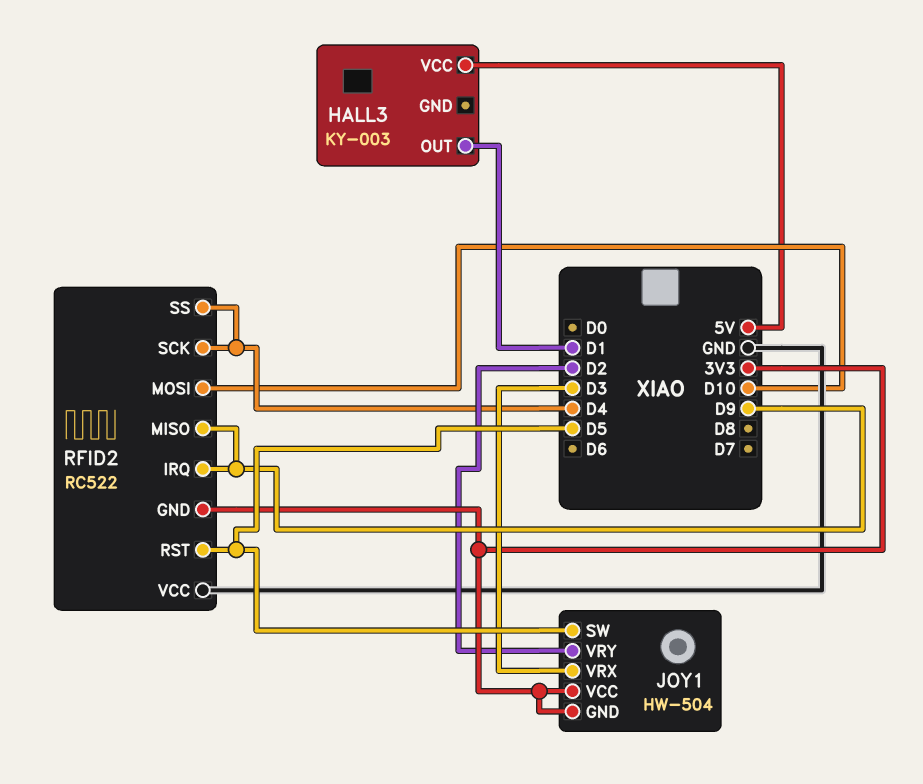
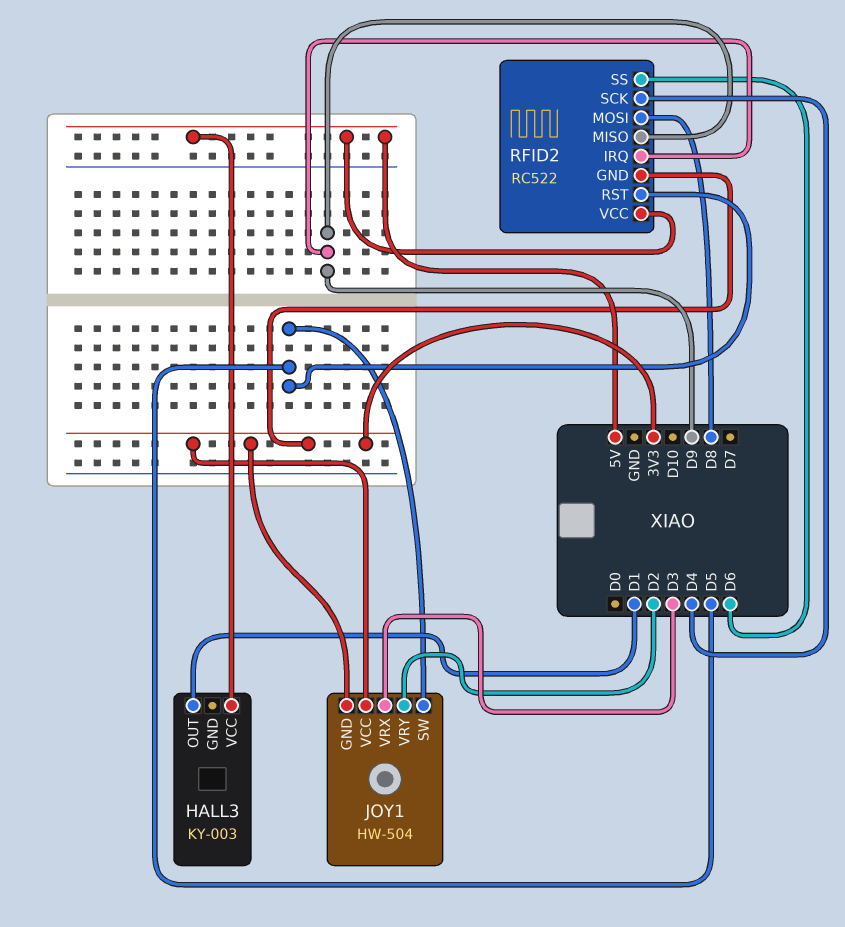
RFID2 pin MOSI: D10 -> D8
RFID2 pin SS: D4 -> D6
RFID2 pin VCC: GND -> 5V

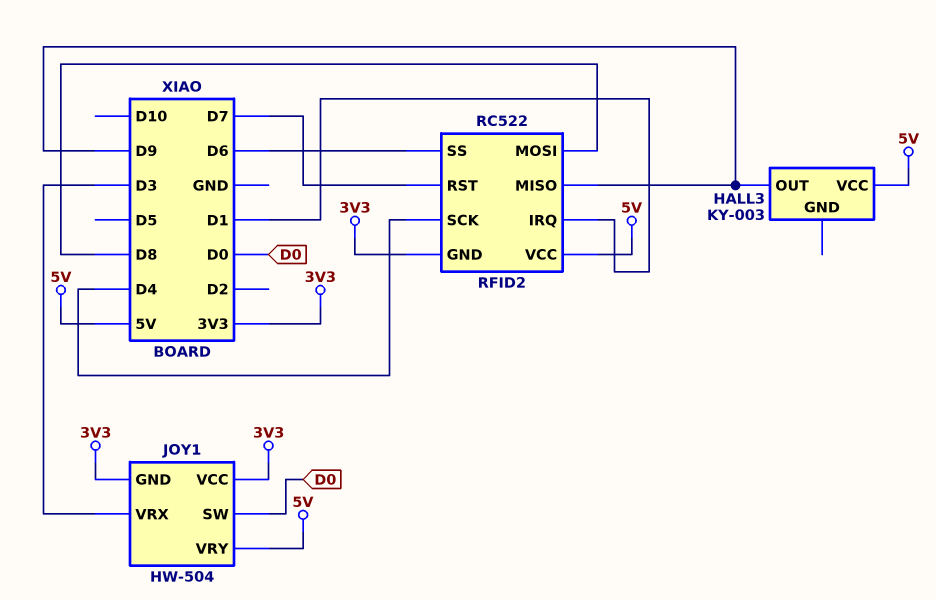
HALL3 pin OUT: D1 -> D9
JOY1 pin SW: D5 -> D0
JOY1 pin VRY: D2 -> 5V
RFID2 pin IRQ: D9 -> D1
RFID2 pin RST: D5 -> D7

